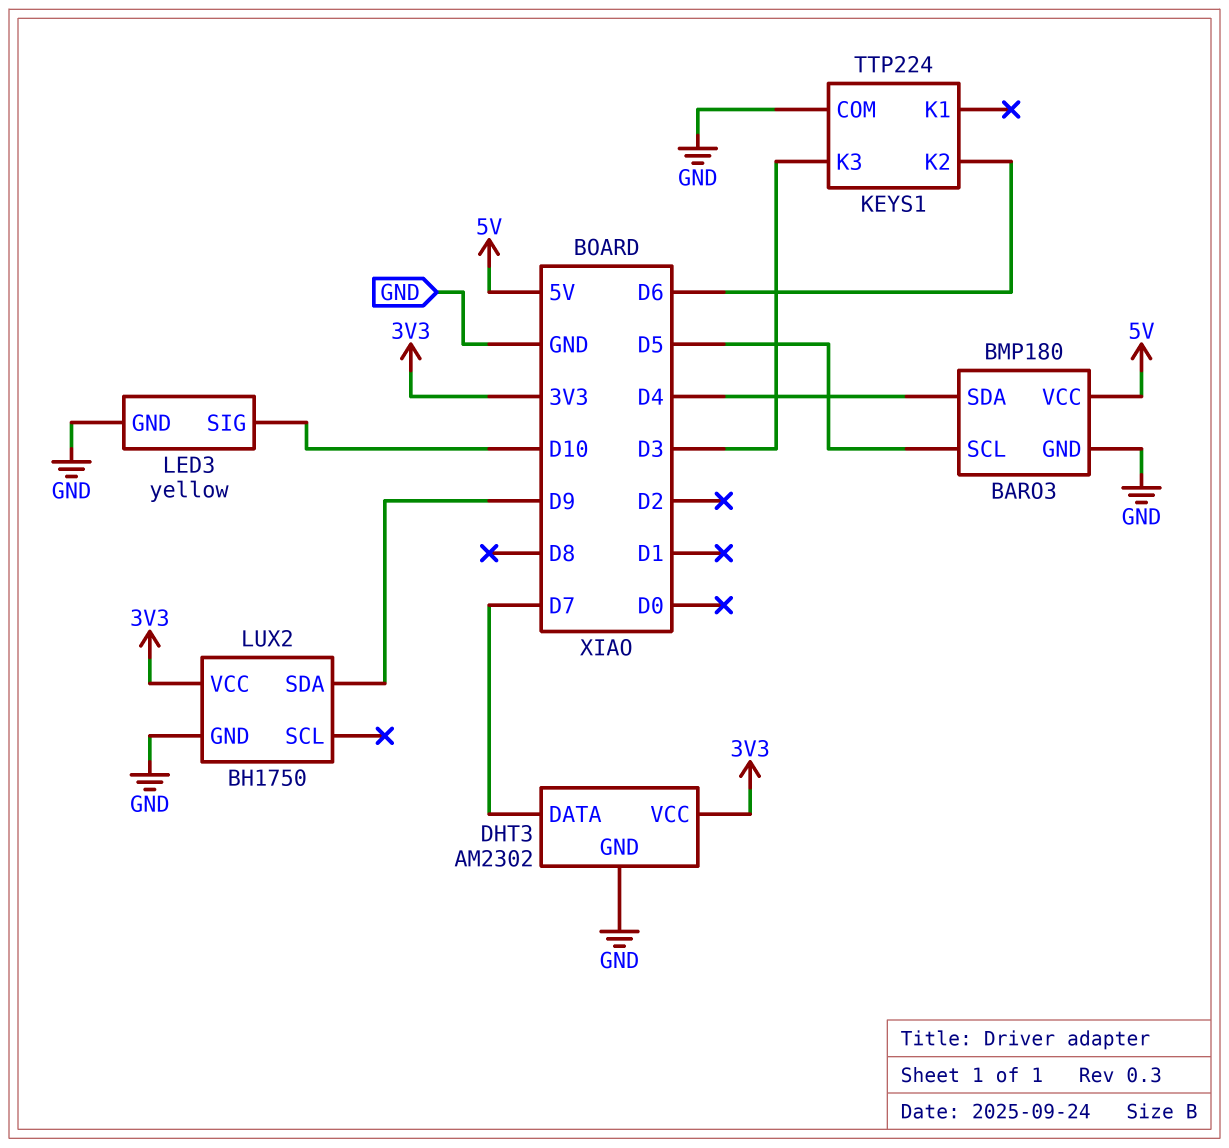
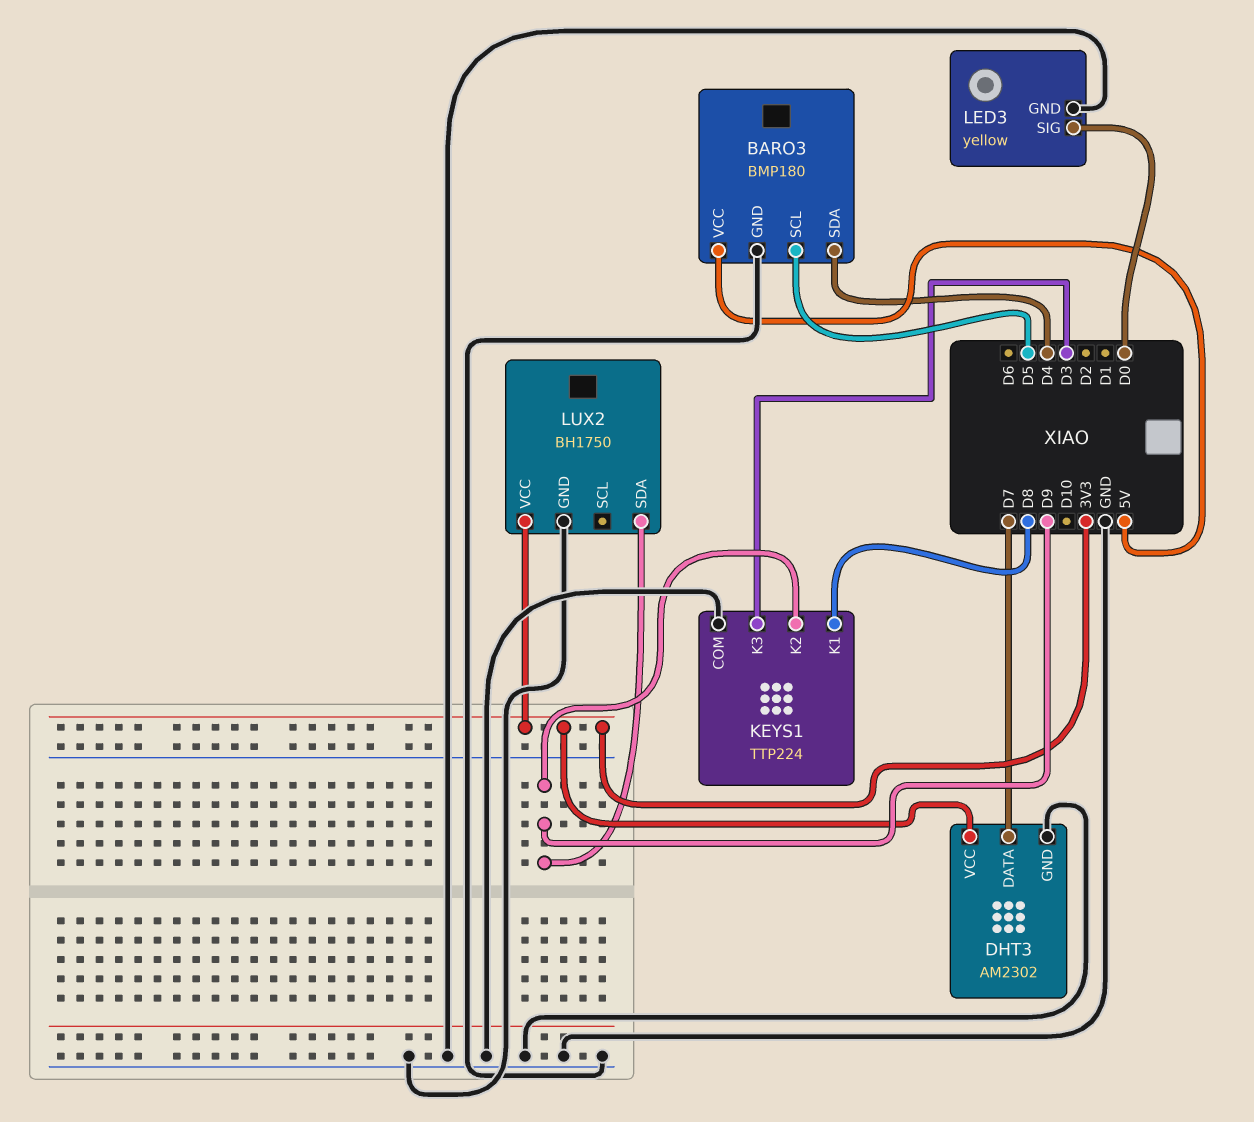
KEYS1 pin K1: none -> D8
KEYS1 pin K2: D6 -> D9
LED3 pin SIG: D10 -> D0

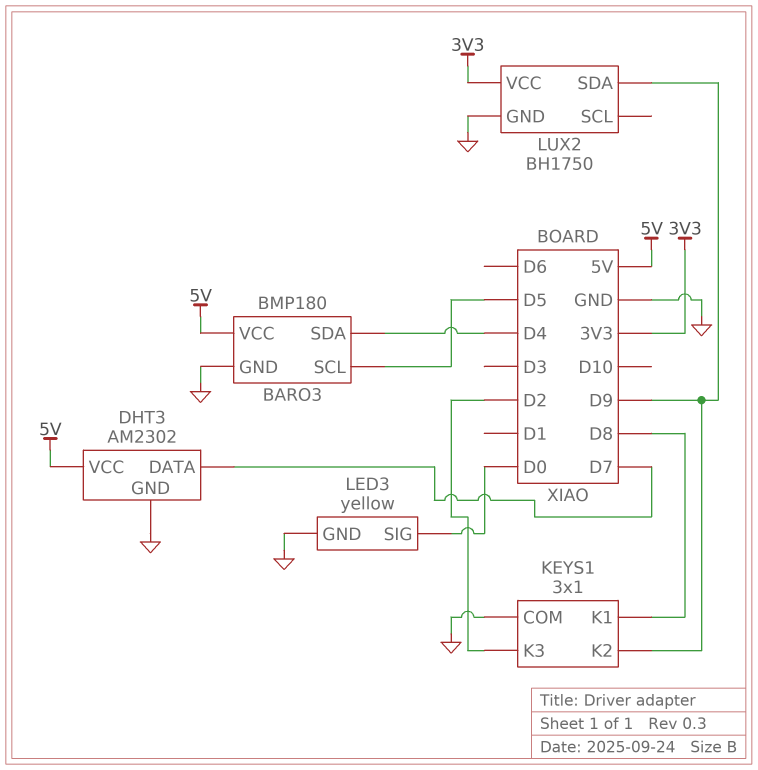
DHT3 pin VCC: 3V3 -> 5V
KEYS1: TTP224 -> 3x1
KEYS1 pin K3: D3 -> D2

